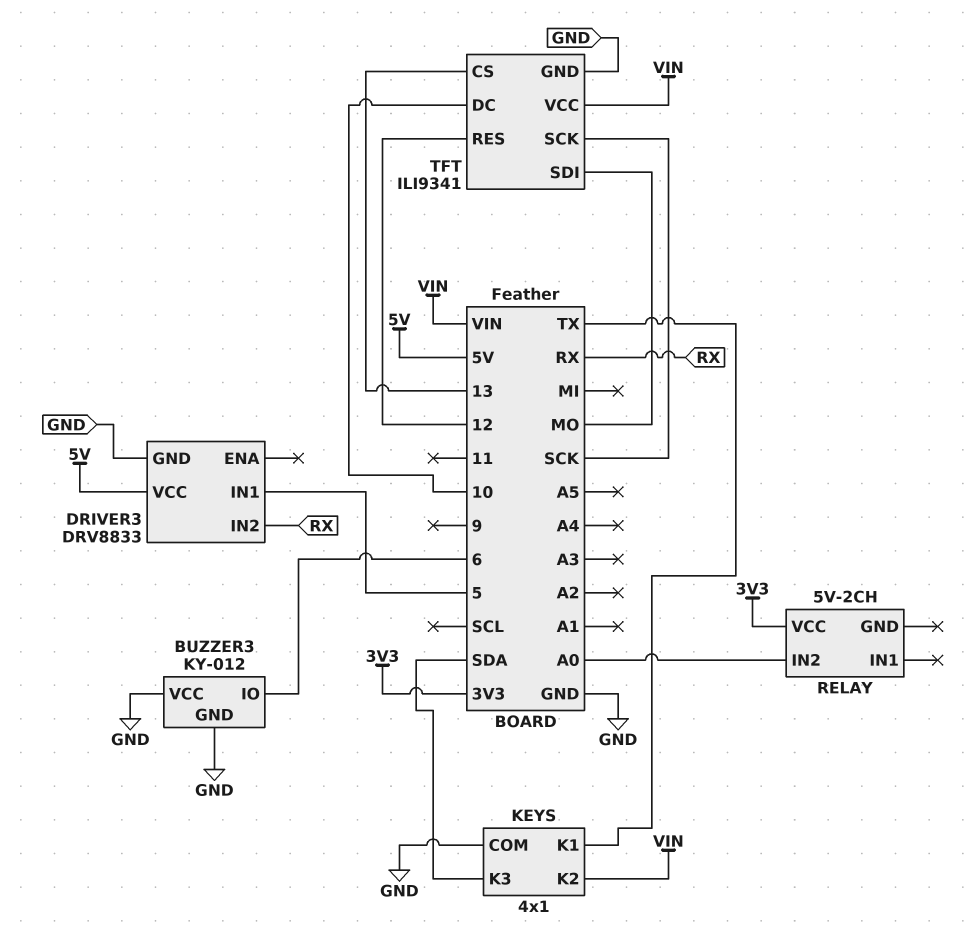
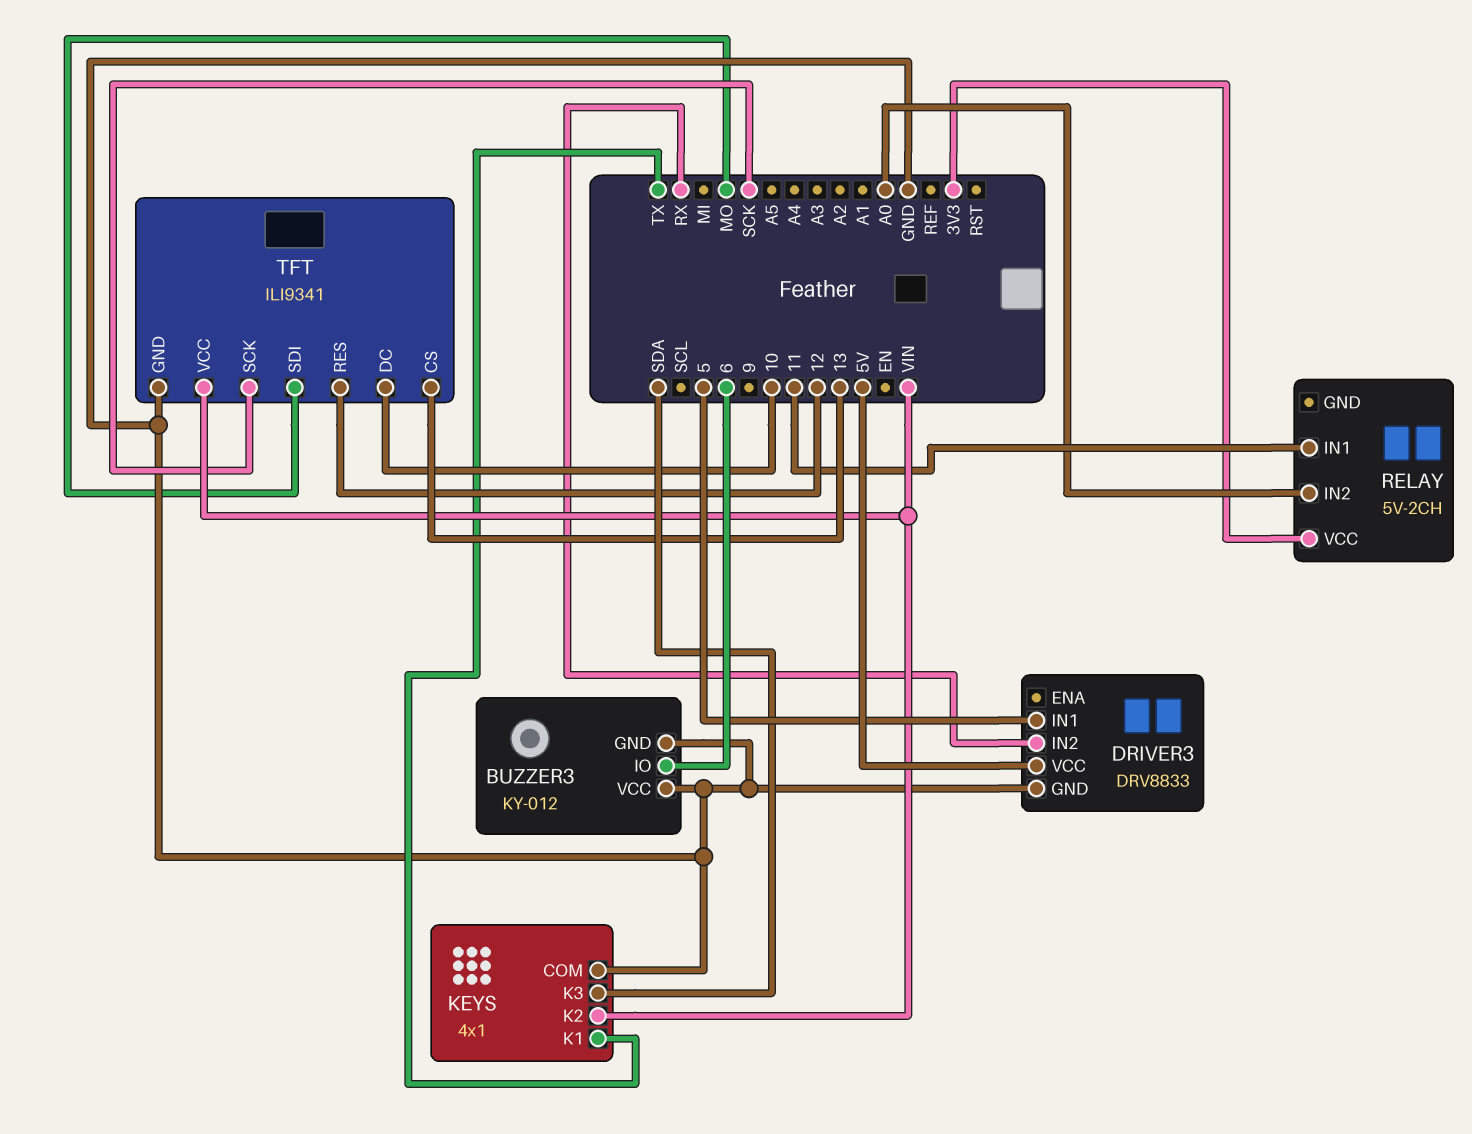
RELAY pin IN1: none -> 11

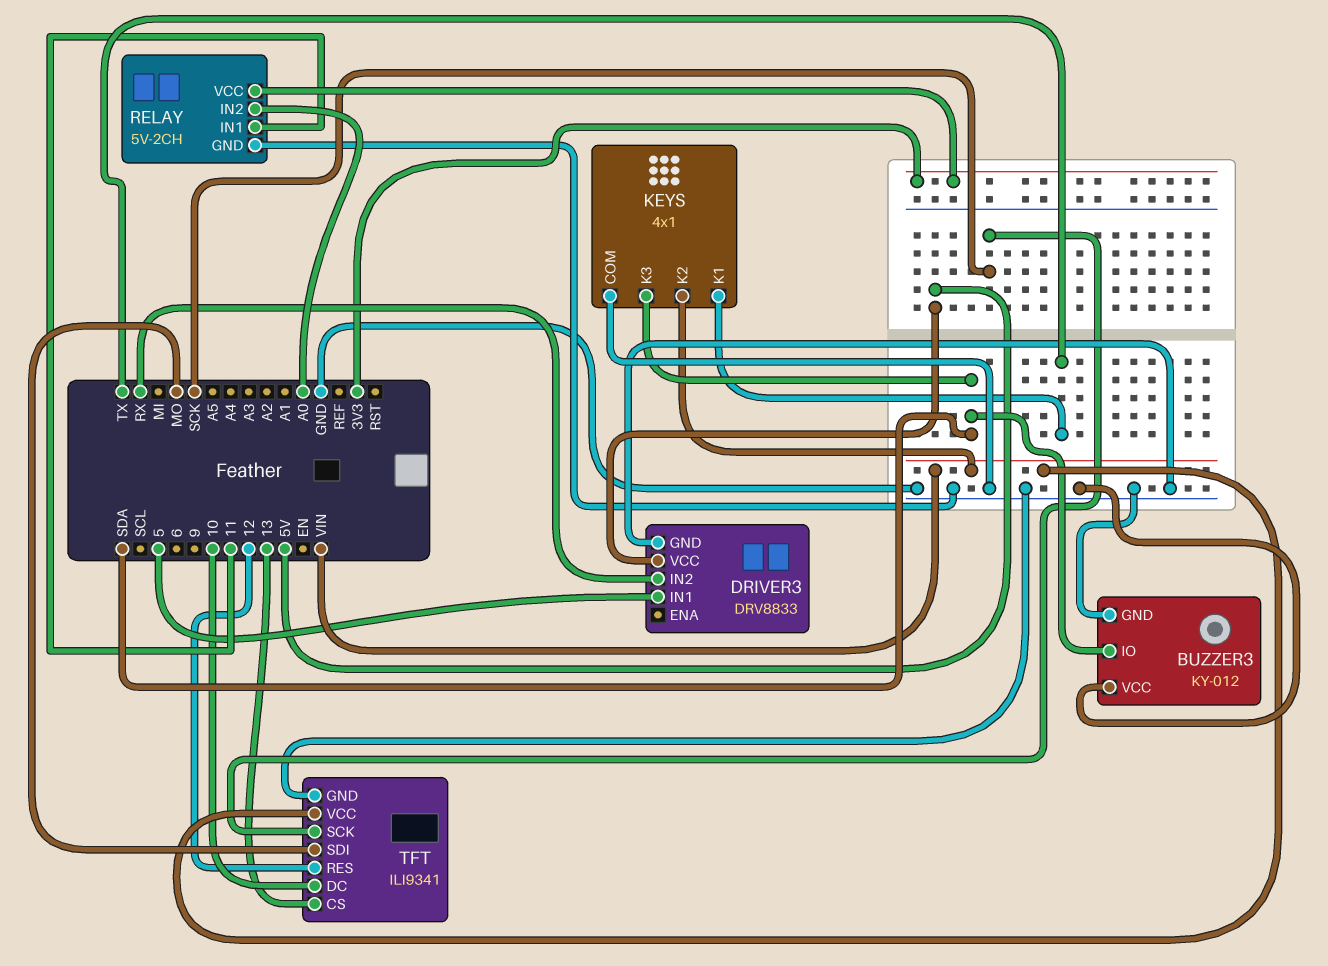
BUZZER3 pin IO: 6 -> SDA
RELAY pin GND: none -> GND

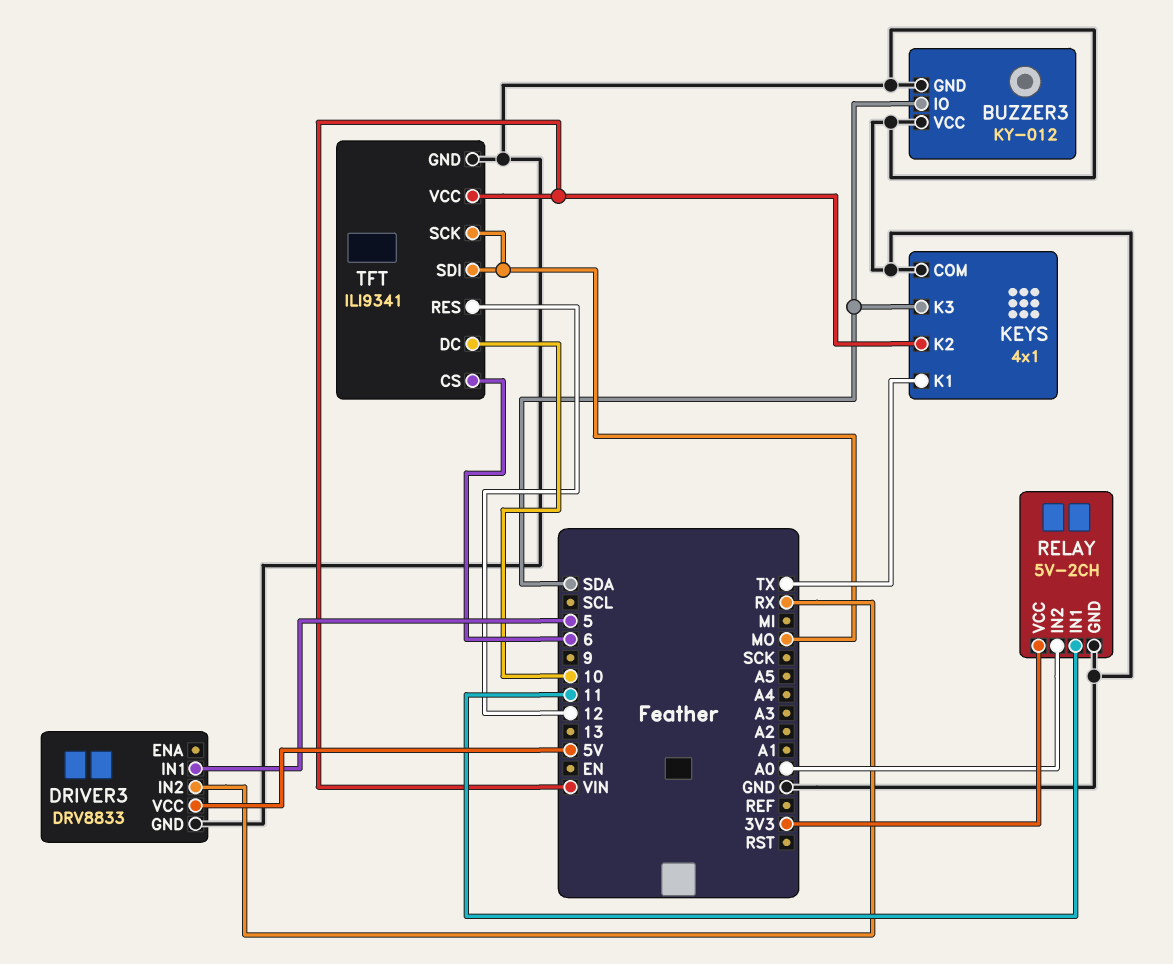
TFT pin CS: 13 -> 6
TFT pin SCK: SCK -> MO

